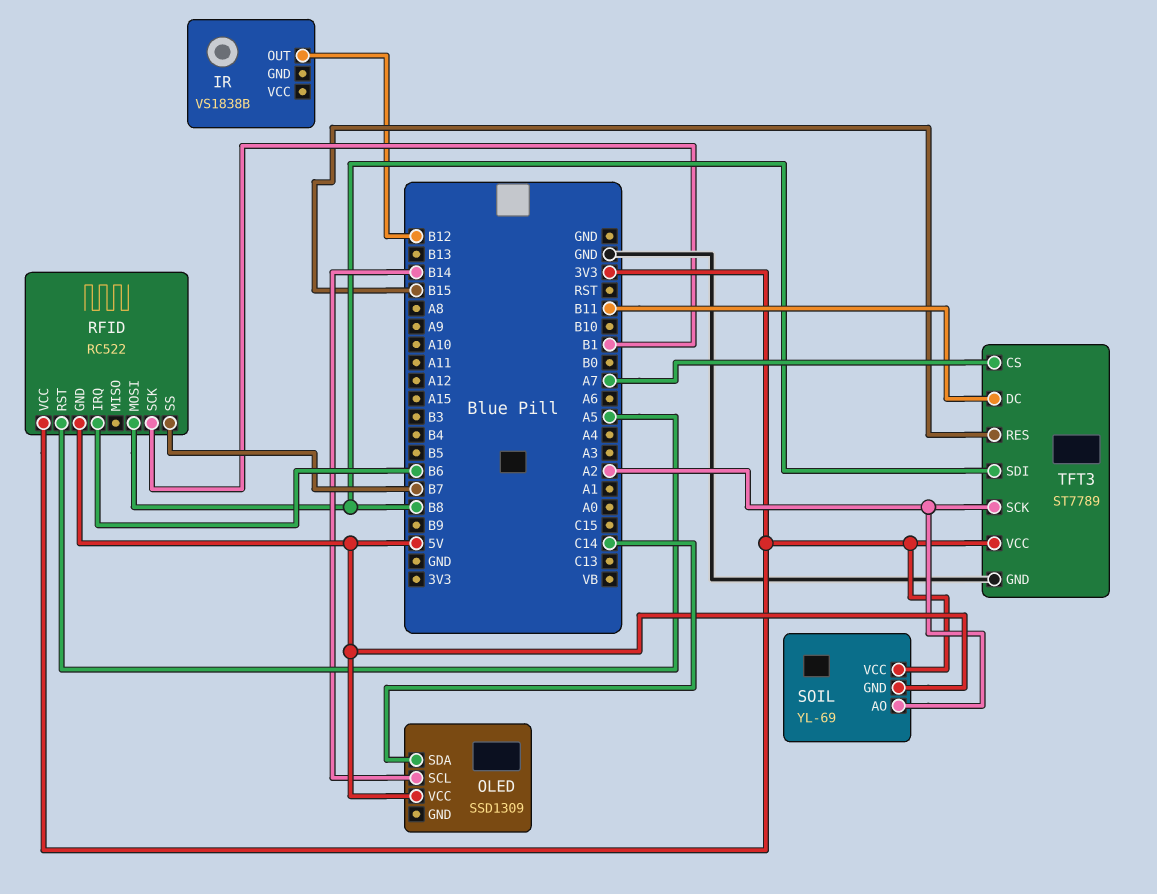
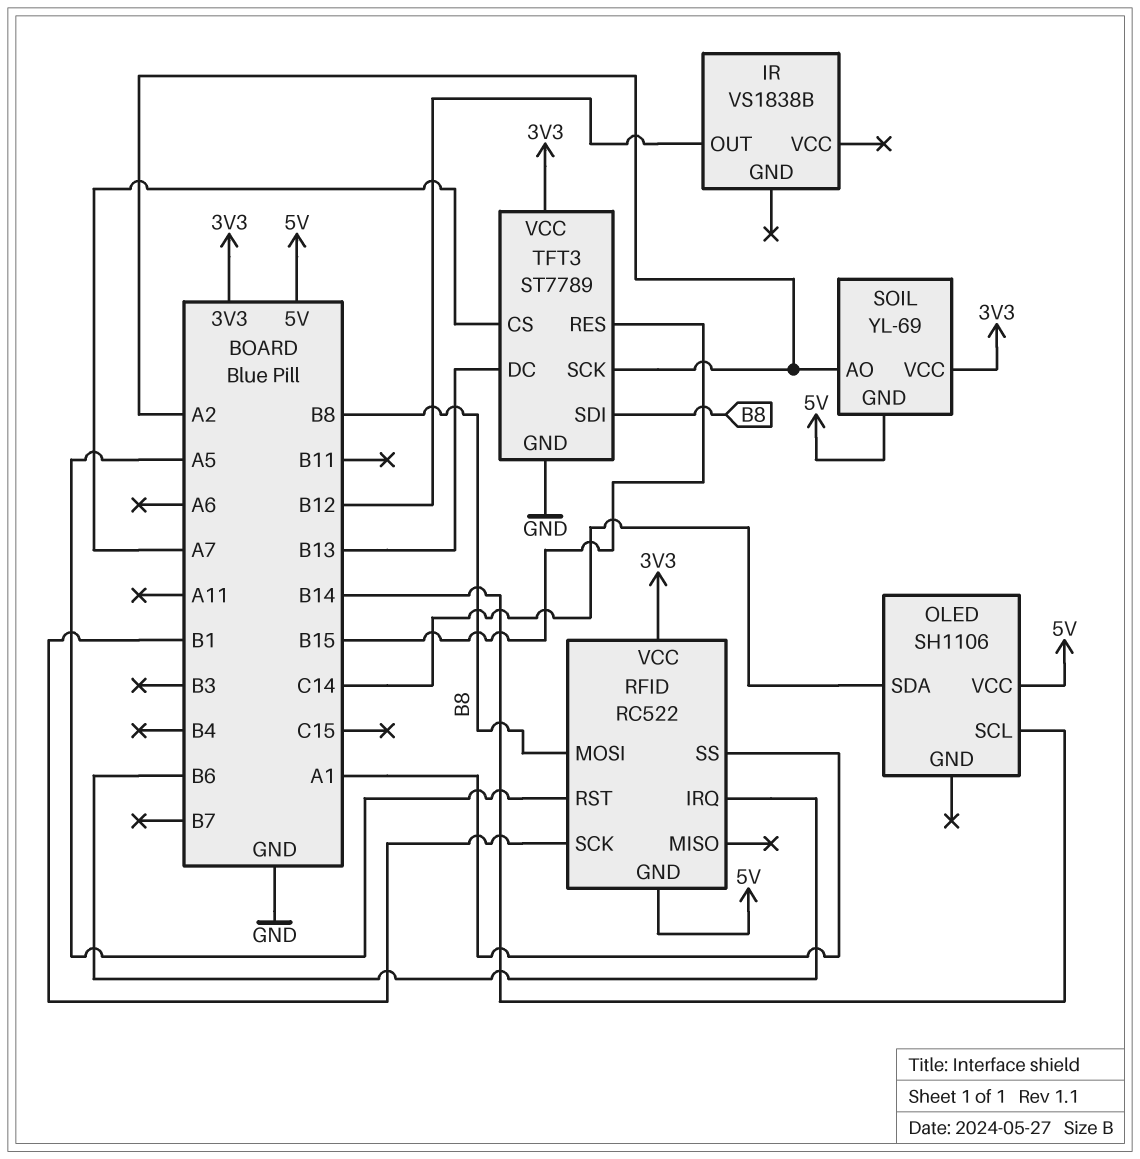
OLED: SSD1309 -> SH1106
RFID pin SS: B7 -> A1
TFT3 pin DC: B11 -> B13

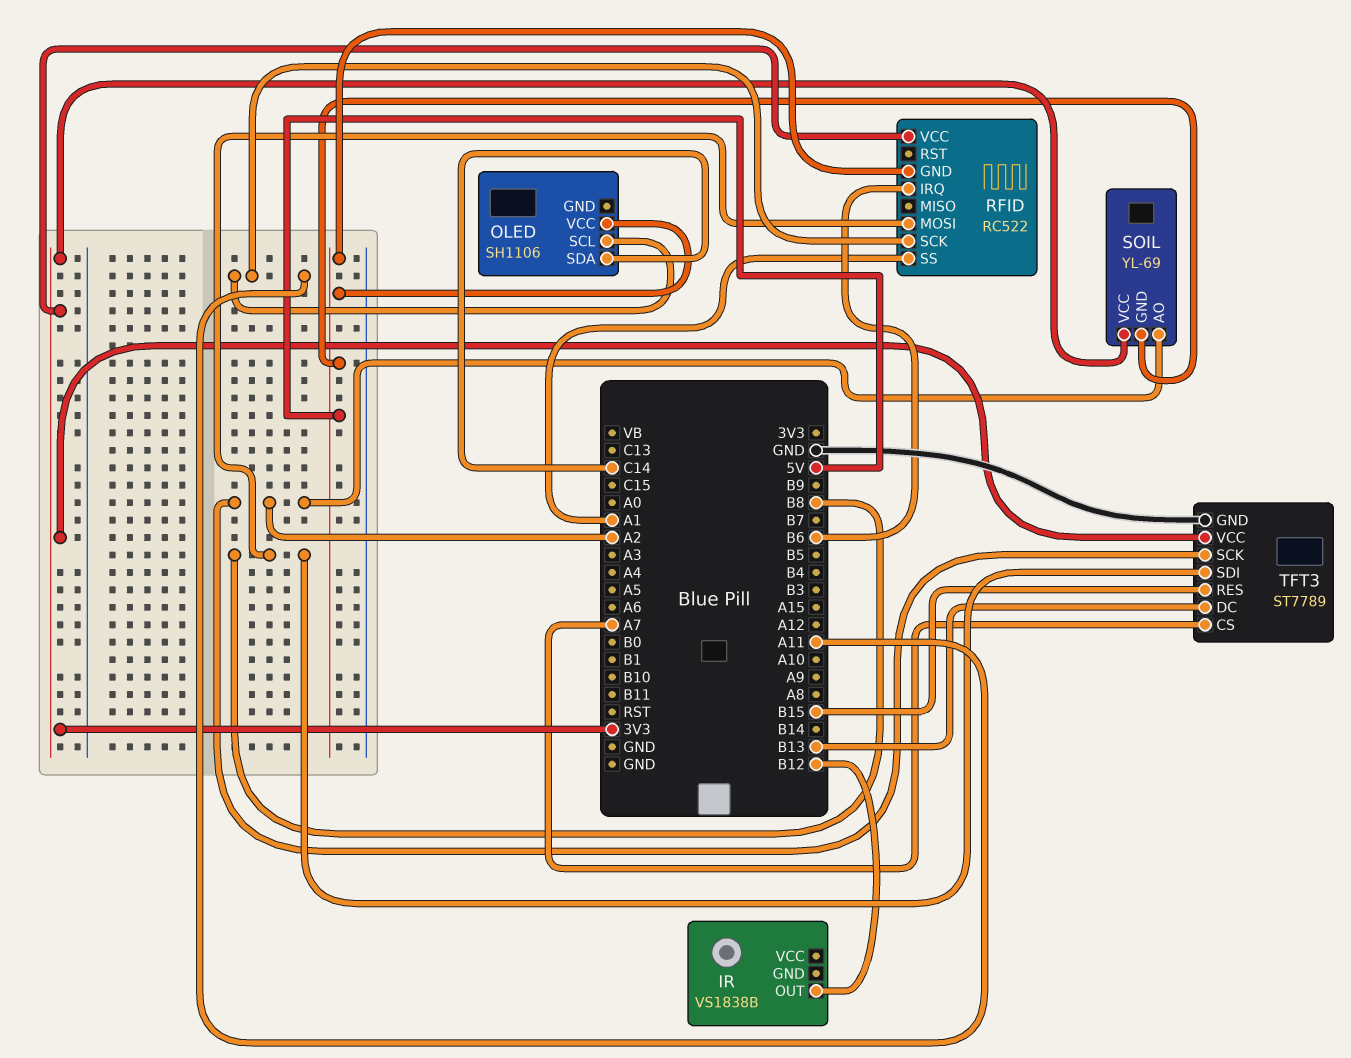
OLED pin SCL: B14 -> A11
RFID pin RST: A5 -> none
RFID pin SCK: B1 -> A11

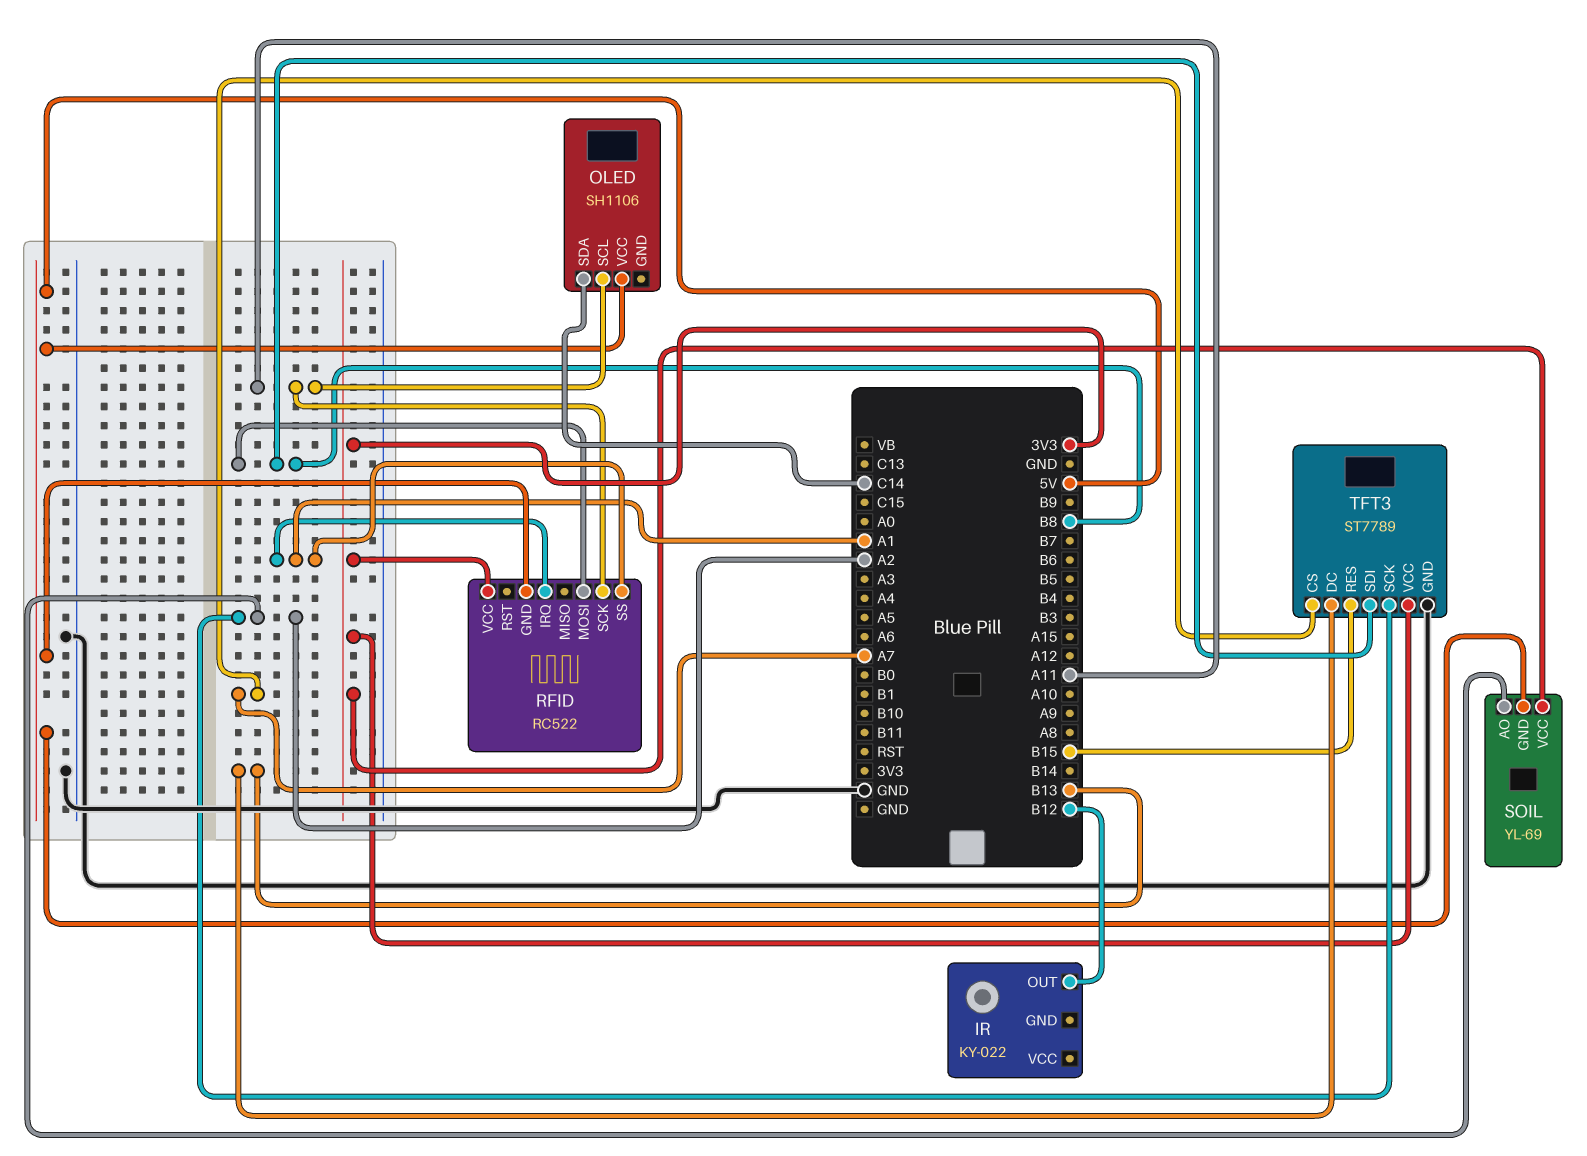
IR: VS1838B -> KY-022
RFID pin IRQ: B6 -> A1

